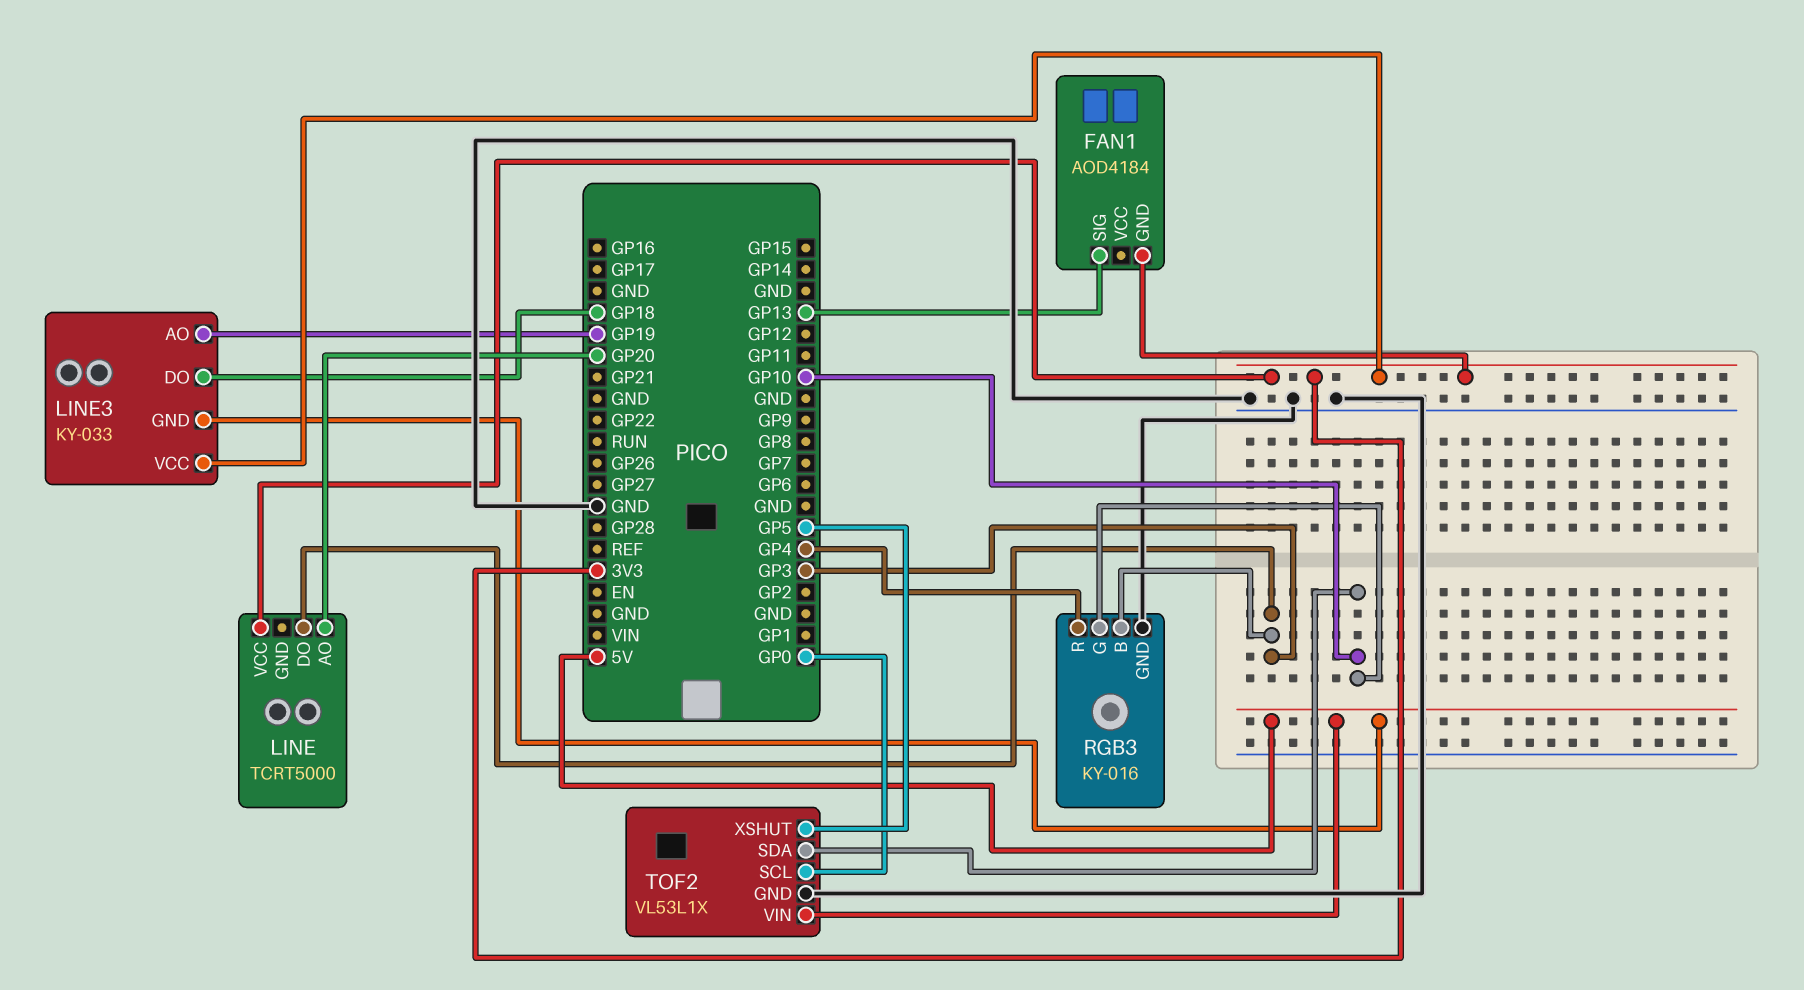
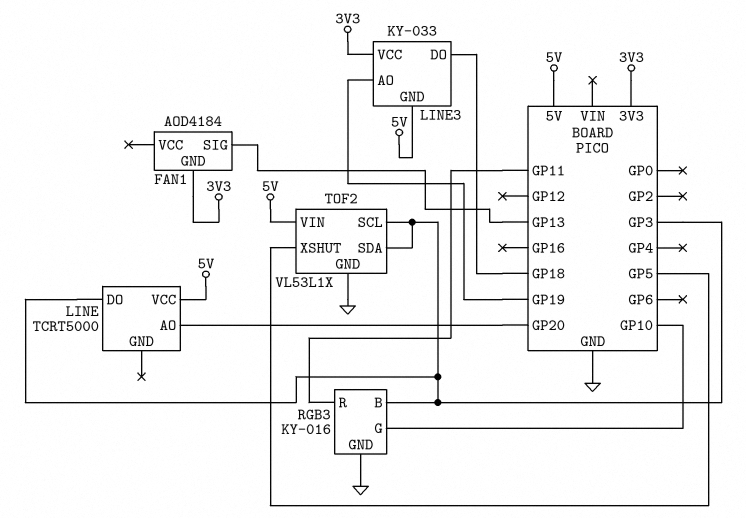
LINE pin VCC: 3V3 -> 5V
RGB3 pin R: GP4 -> GP11
TOF2 pin SCL: GP0 -> GP3
TOF2 pin SDA: GP10 -> GP3

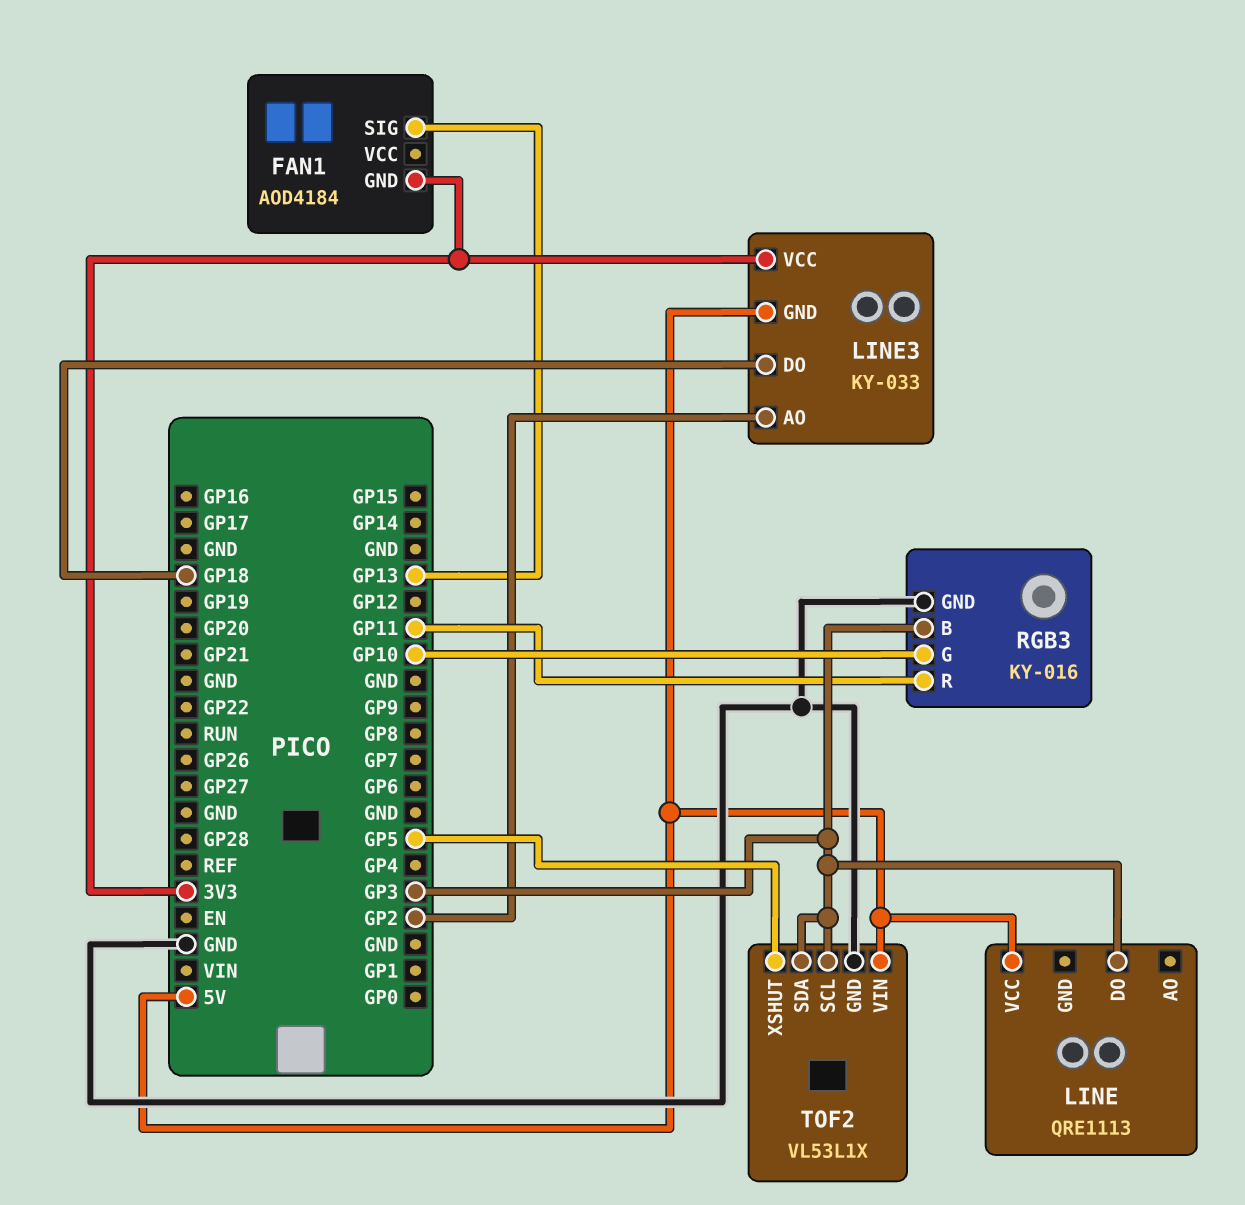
LINE: TCRT5000 -> QRE1113
LINE pin AO: GP20 -> none
LINE3 pin AO: GP19 -> GP2

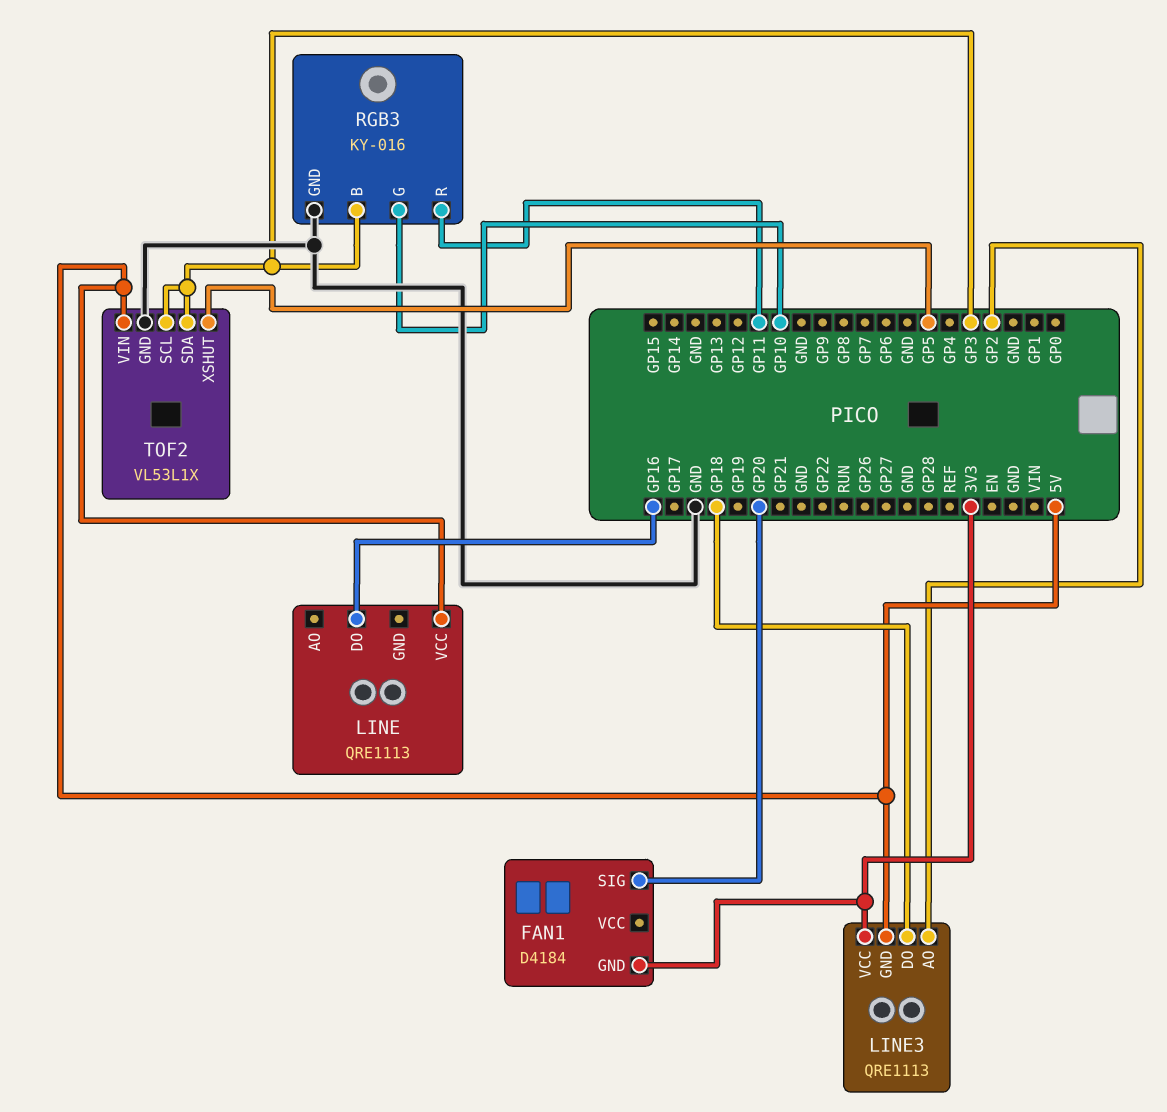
FAN1: AOD4184 -> D4184
FAN1 pin SIG: GP13 -> GP20
LINE pin DO: GP3 -> GP16
LINE3: KY-033 -> QRE1113

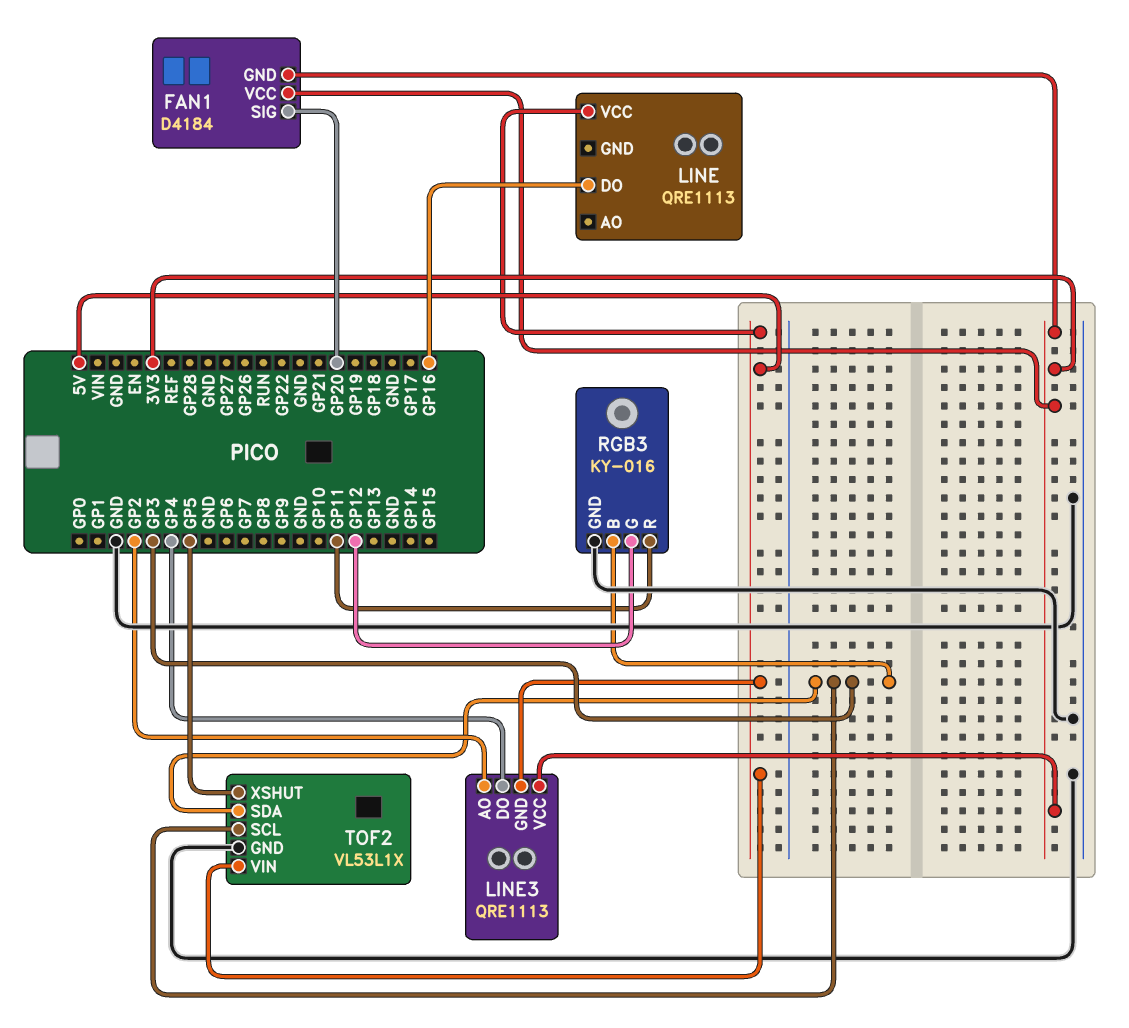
FAN1 pin VCC: none -> 3V3
LINE3 pin DO: GP18 -> GP4
RGB3 pin G: GP10 -> GP12

